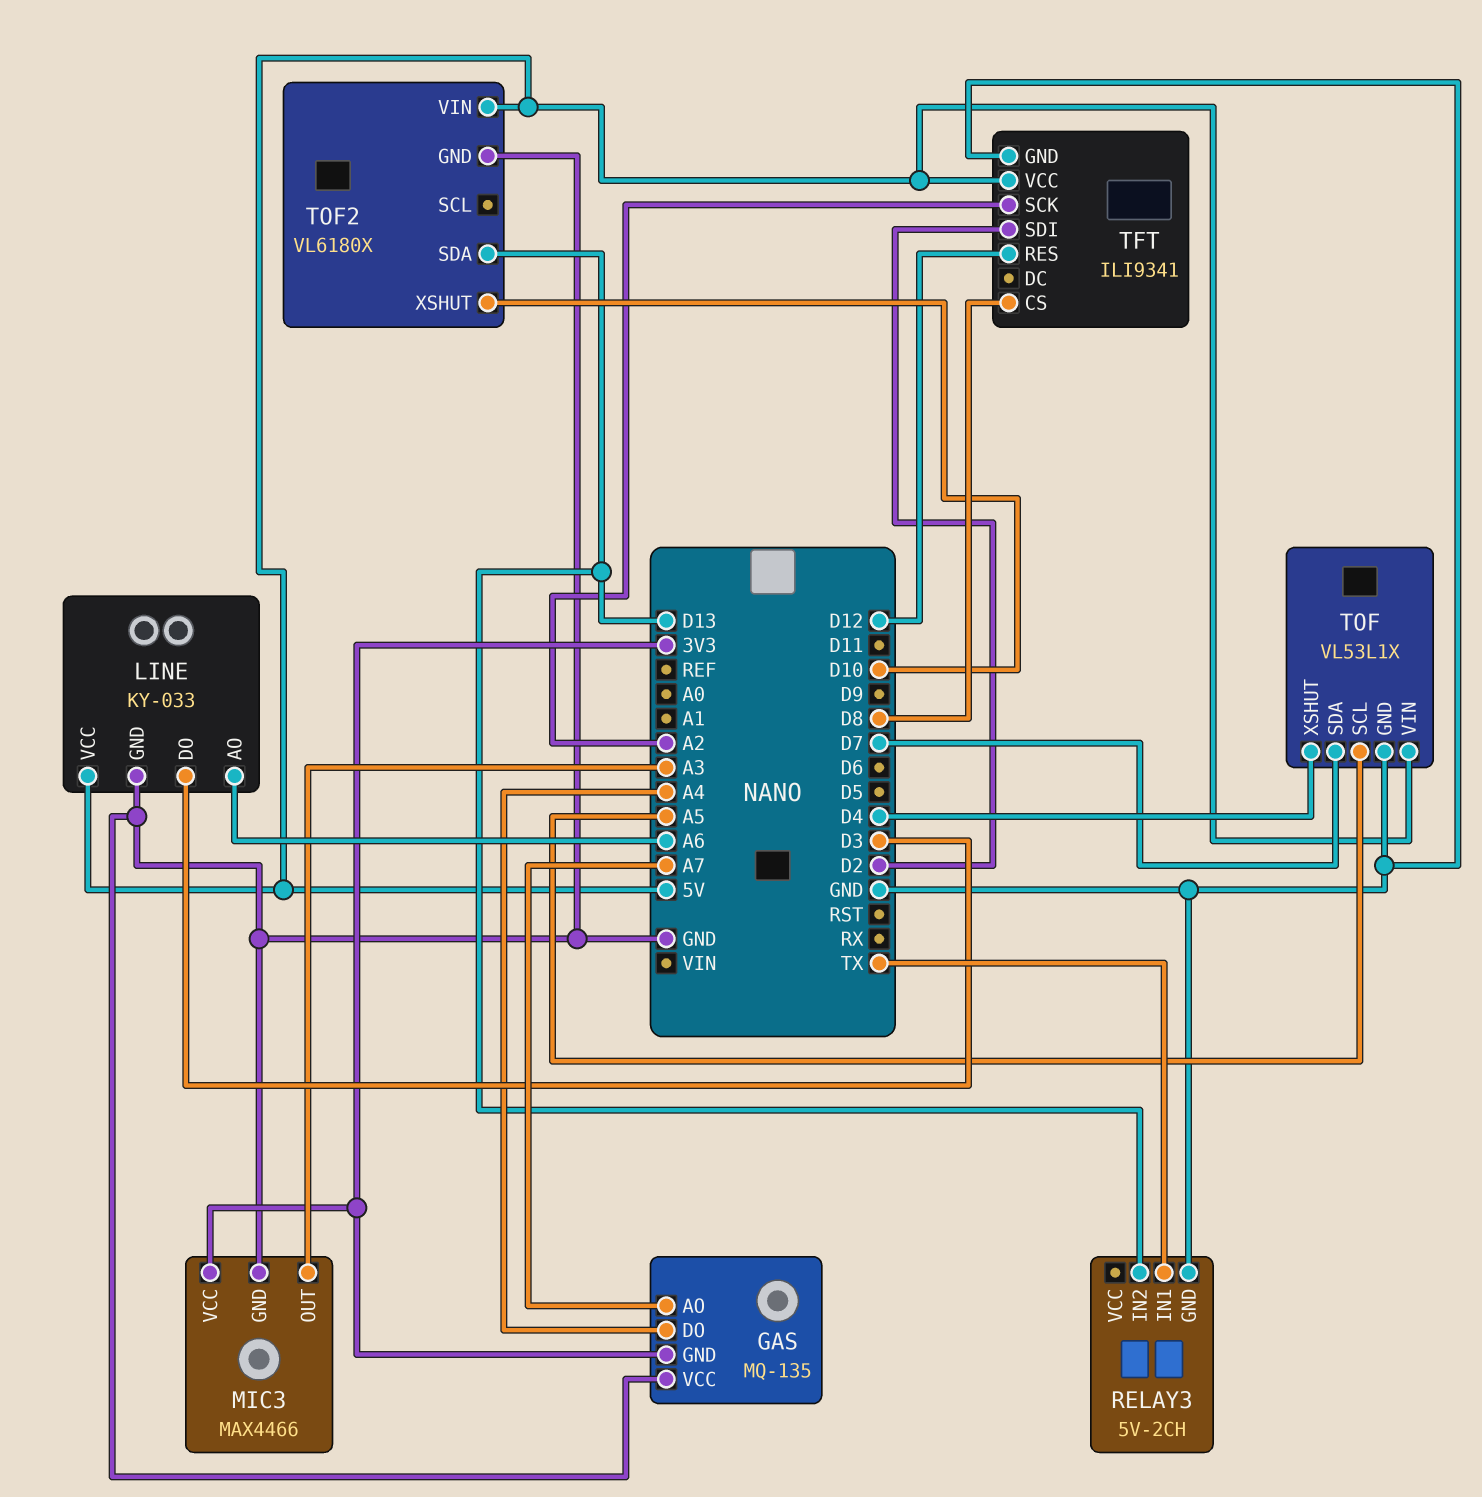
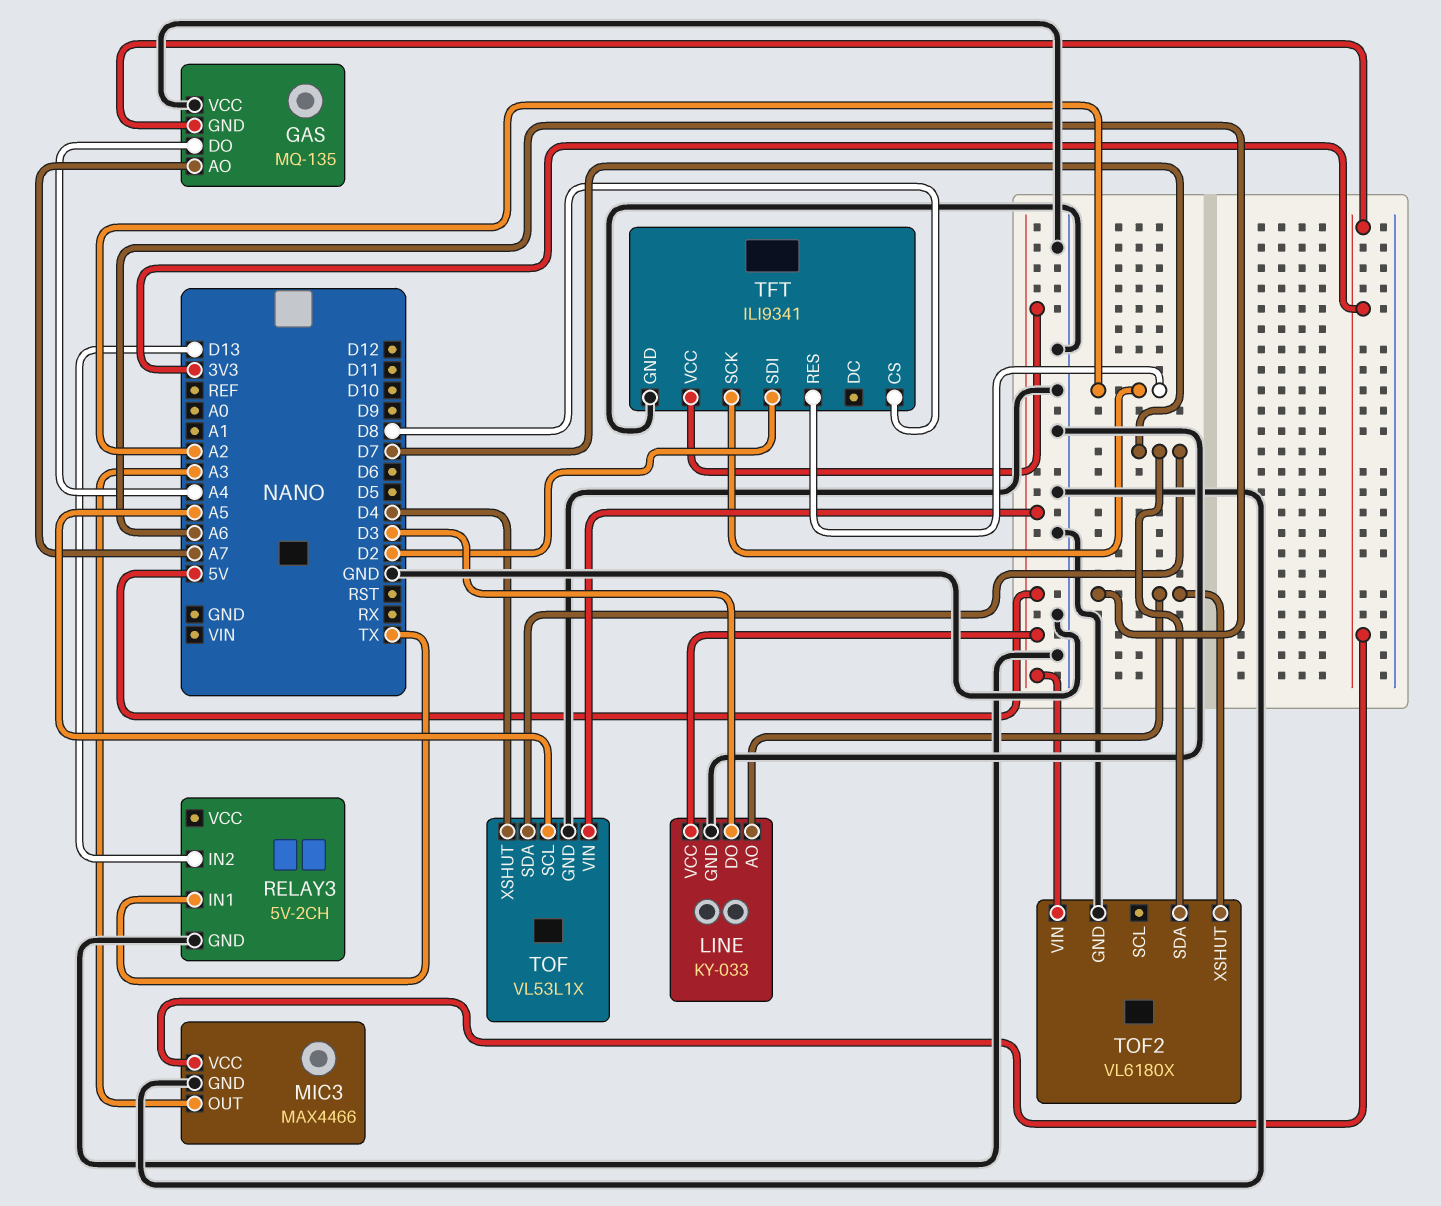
TFT pin RES: D12 -> A2
TOF2 pin SDA: D13 -> D7
TOF2 pin XSHUT: D10 -> A6

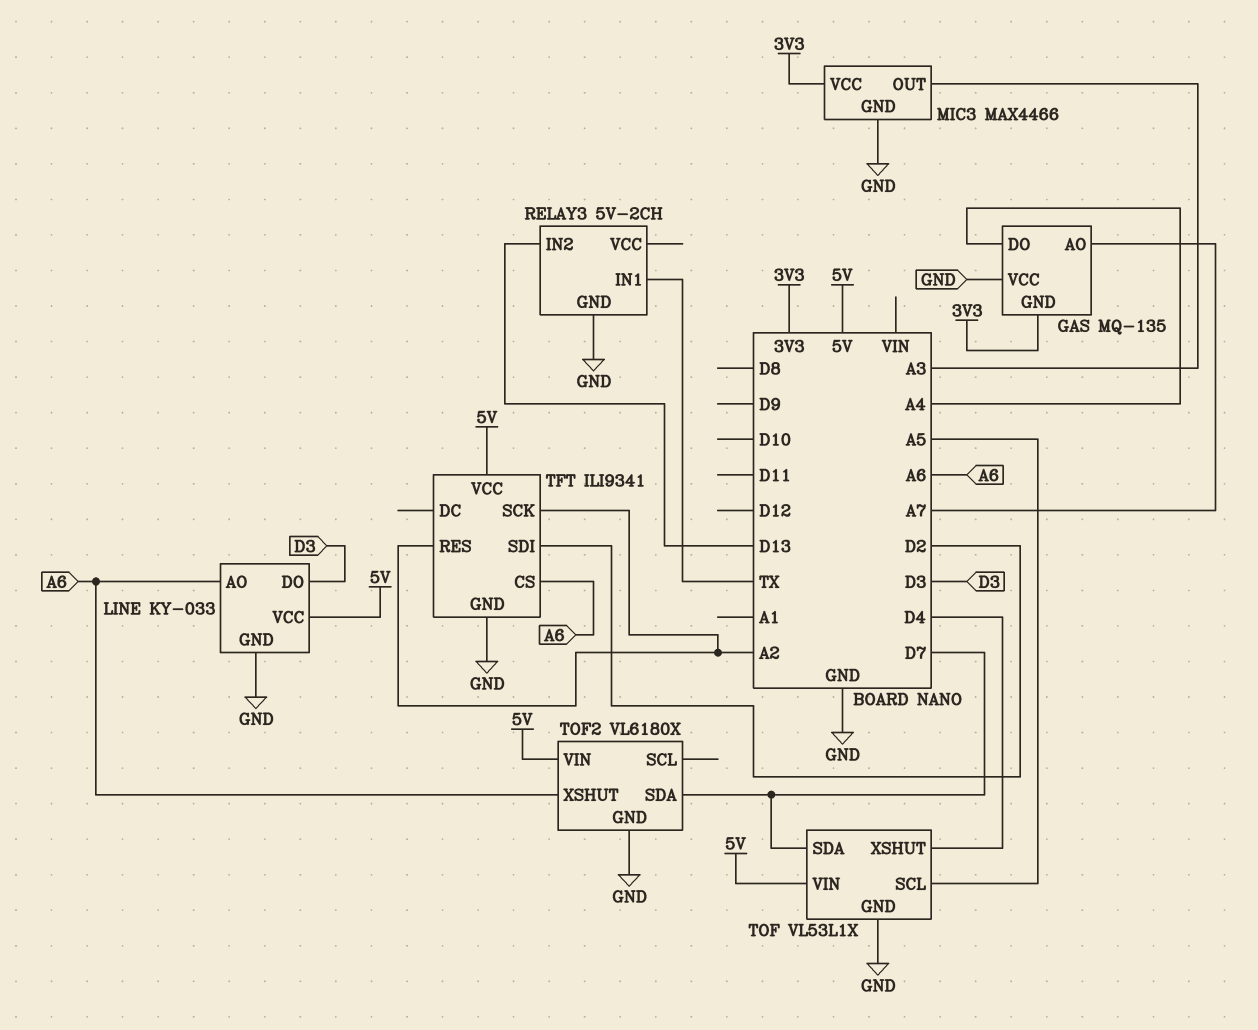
TFT pin CS: D8 -> A6

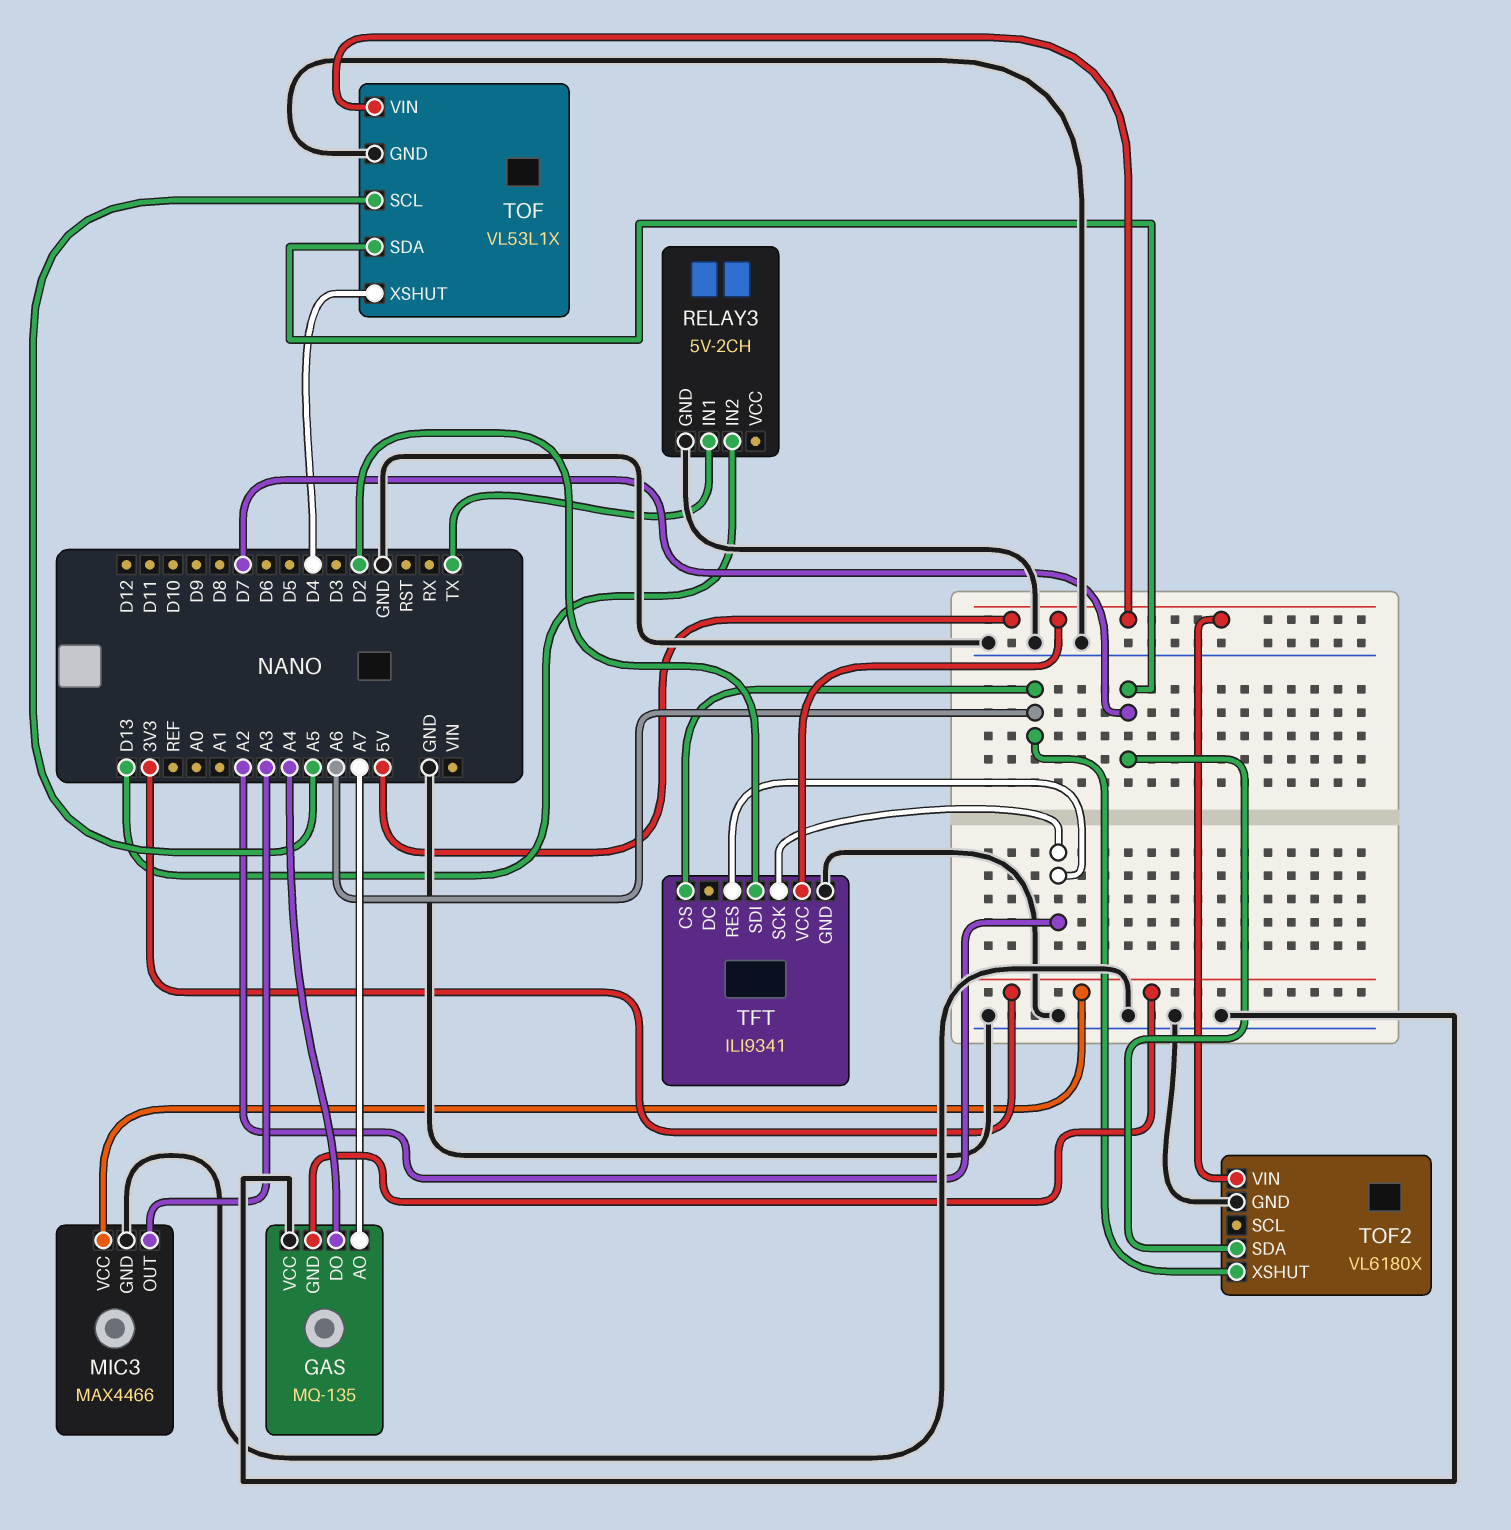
LINE: KY-033 -> none
LINE pin AO: A6 -> none
LINE pin DO: D3 -> none
LINE pin GND: GND -> none
LINE pin VCC: 5V -> none

